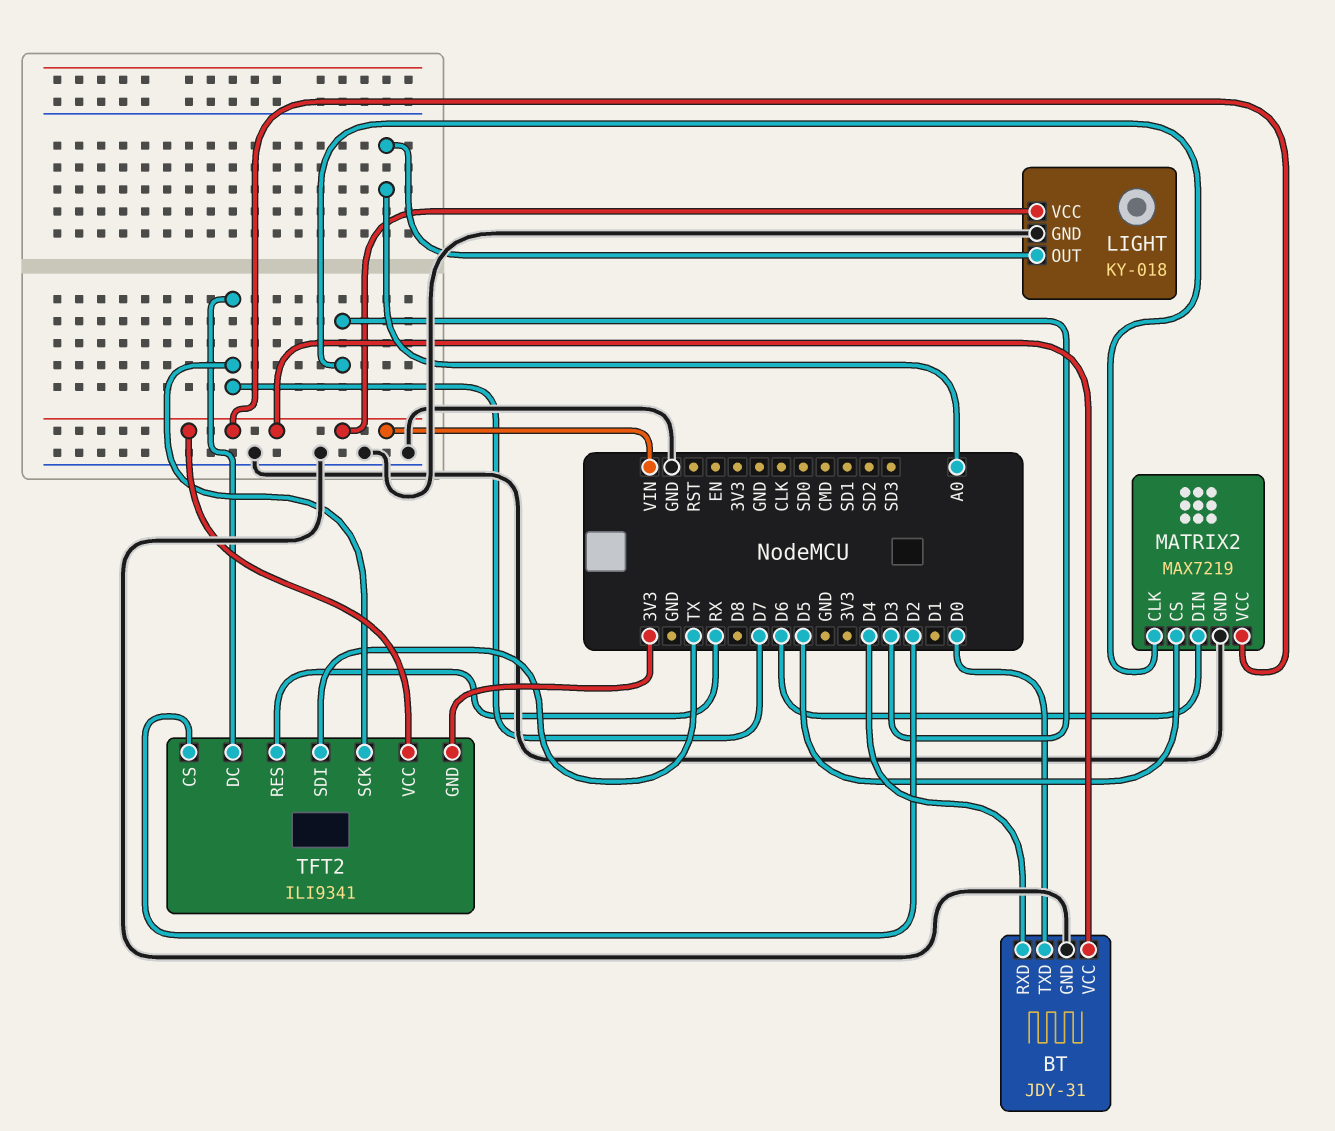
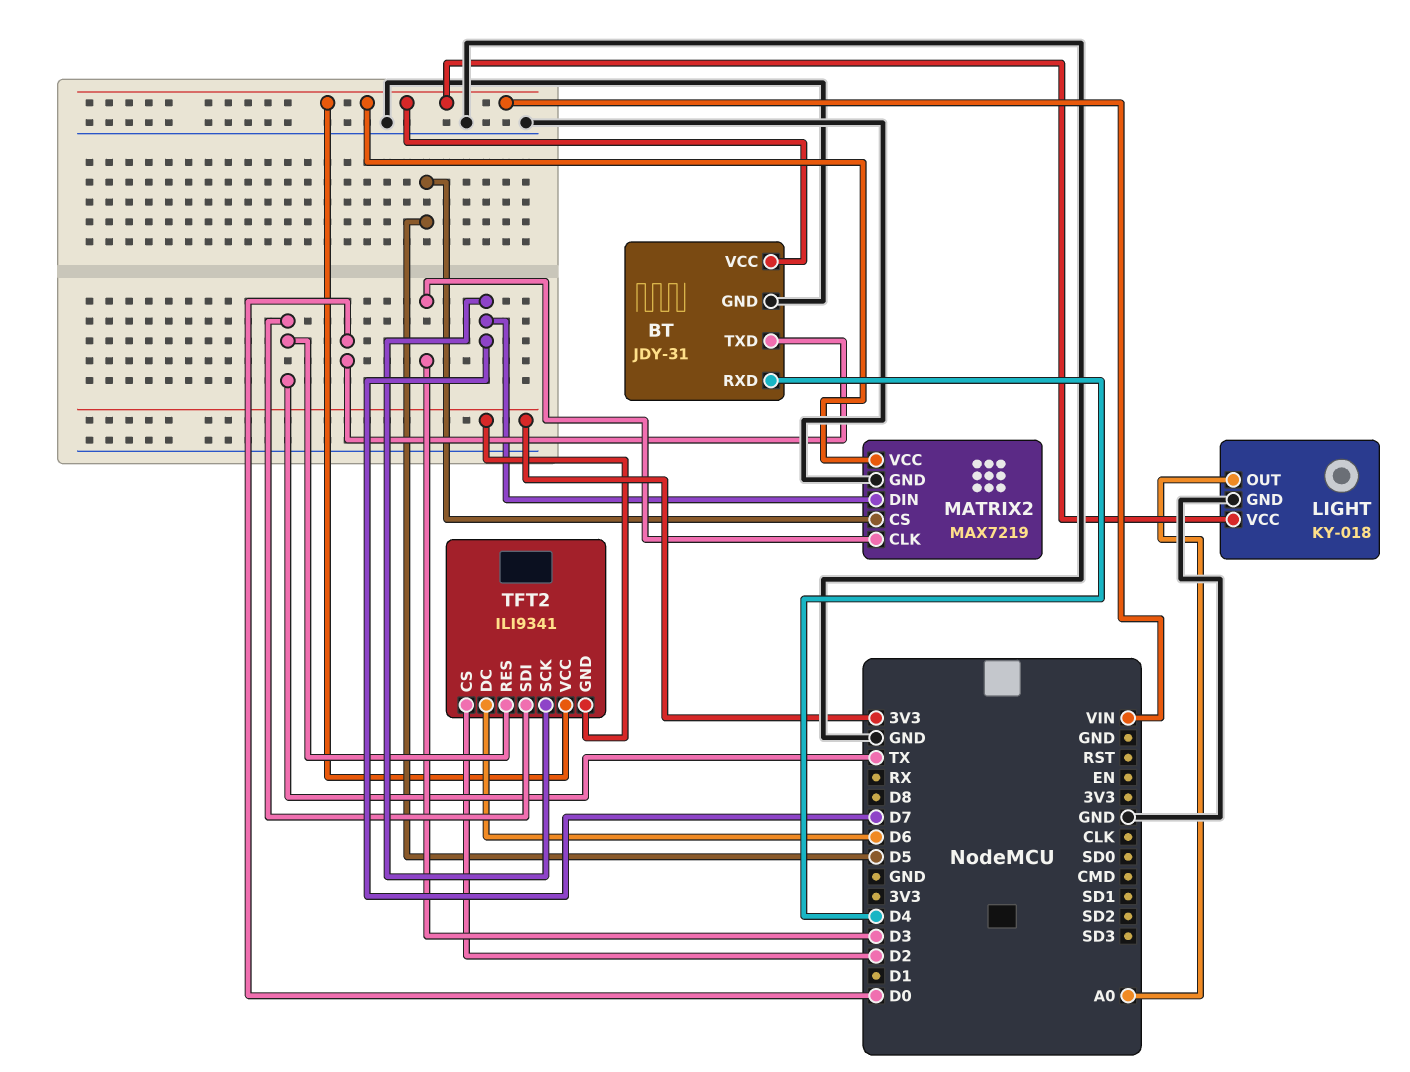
MATRIX2 pin DIN: D6 -> D7
TFT2 pin DC: D7 -> D6
TFT2 pin RES: RX -> TX

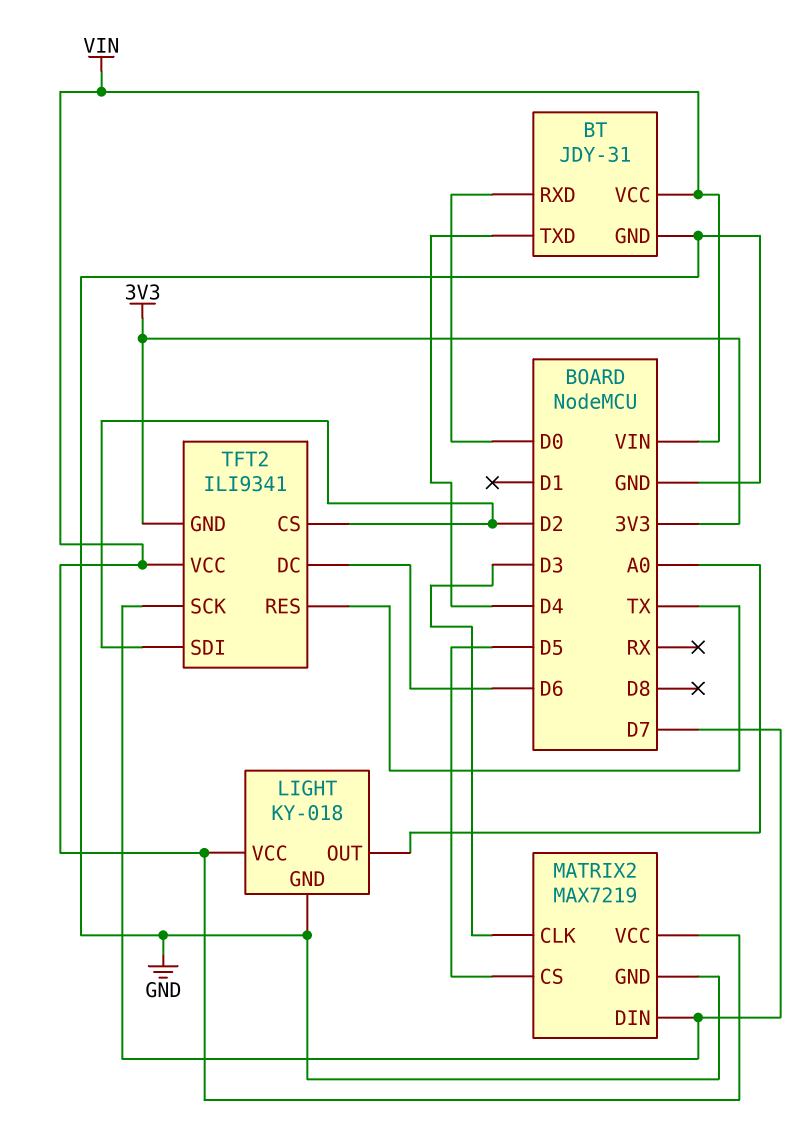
BT pin RXD: D4 -> D0
BT pin TXD: D0 -> D4
TFT2 pin SDI: TX -> D2

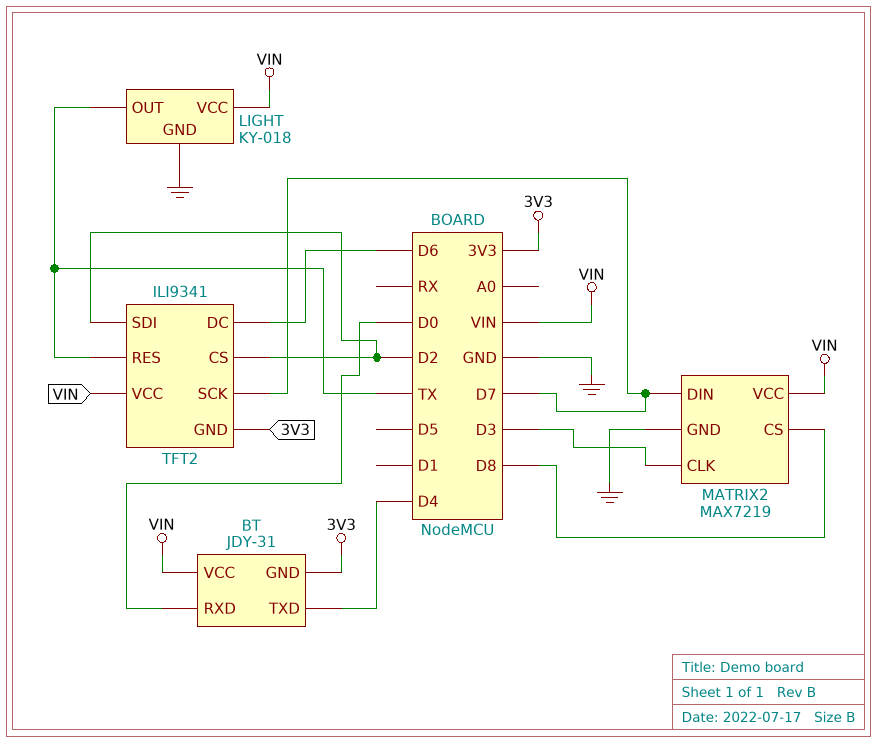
BT pin GND: GND -> 3V3
LIGHT pin OUT: A0 -> TX
MATRIX2 pin CS: D5 -> D8

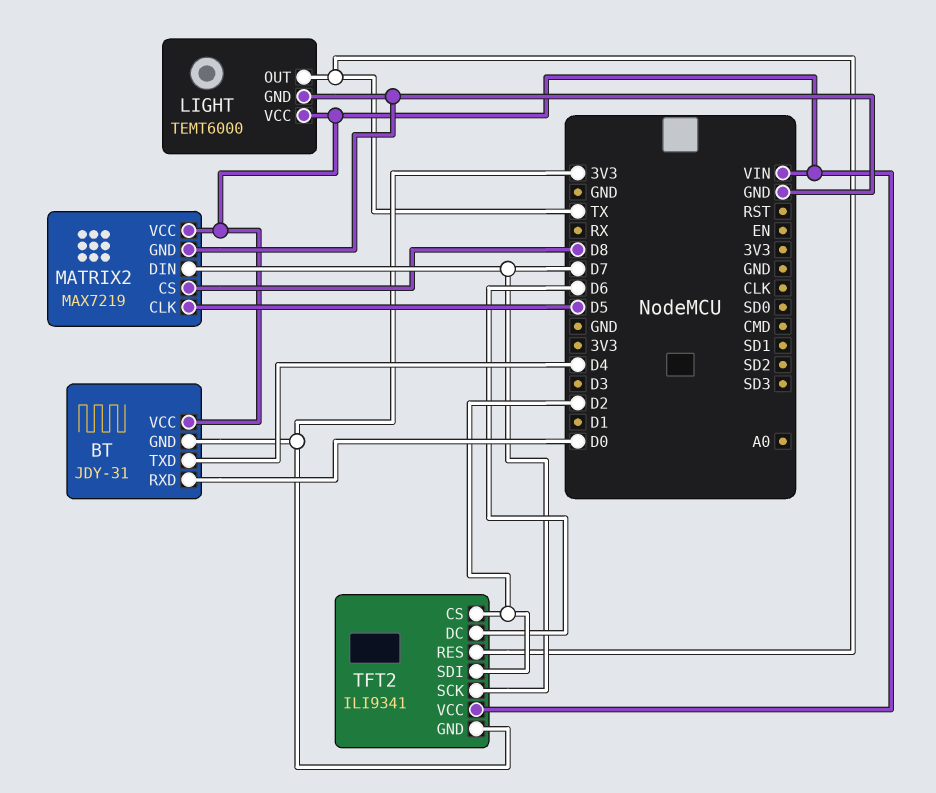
LIGHT: KY-018 -> TEMT6000
MATRIX2 pin CLK: D3 -> D5

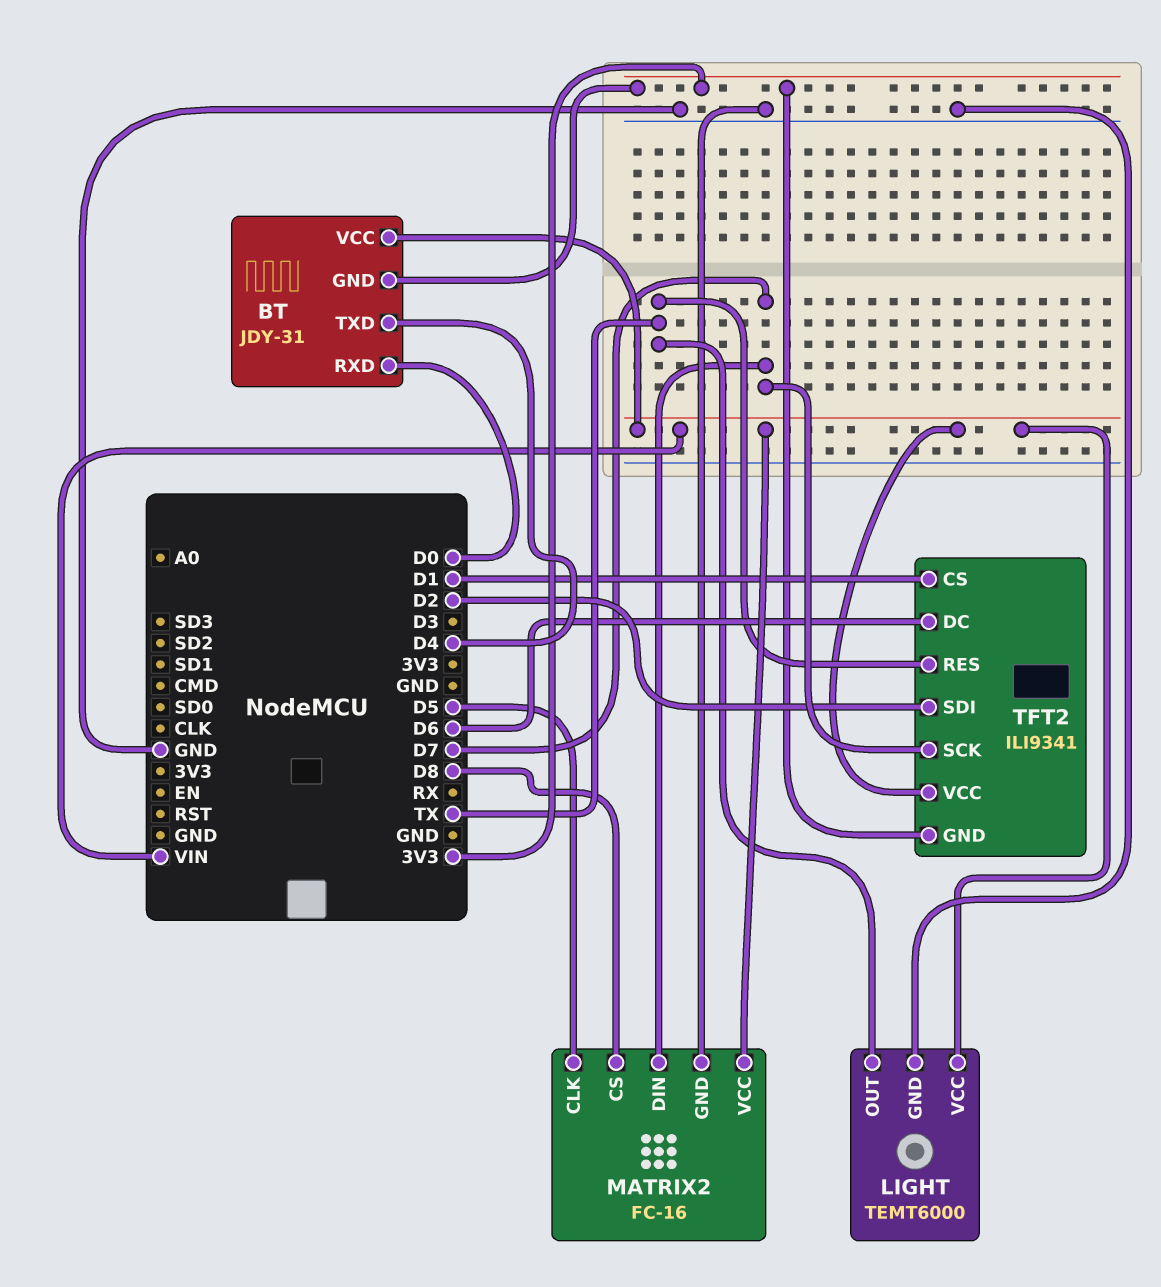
MATRIX2: MAX7219 -> FC-16
TFT2 pin CS: D2 -> D1

